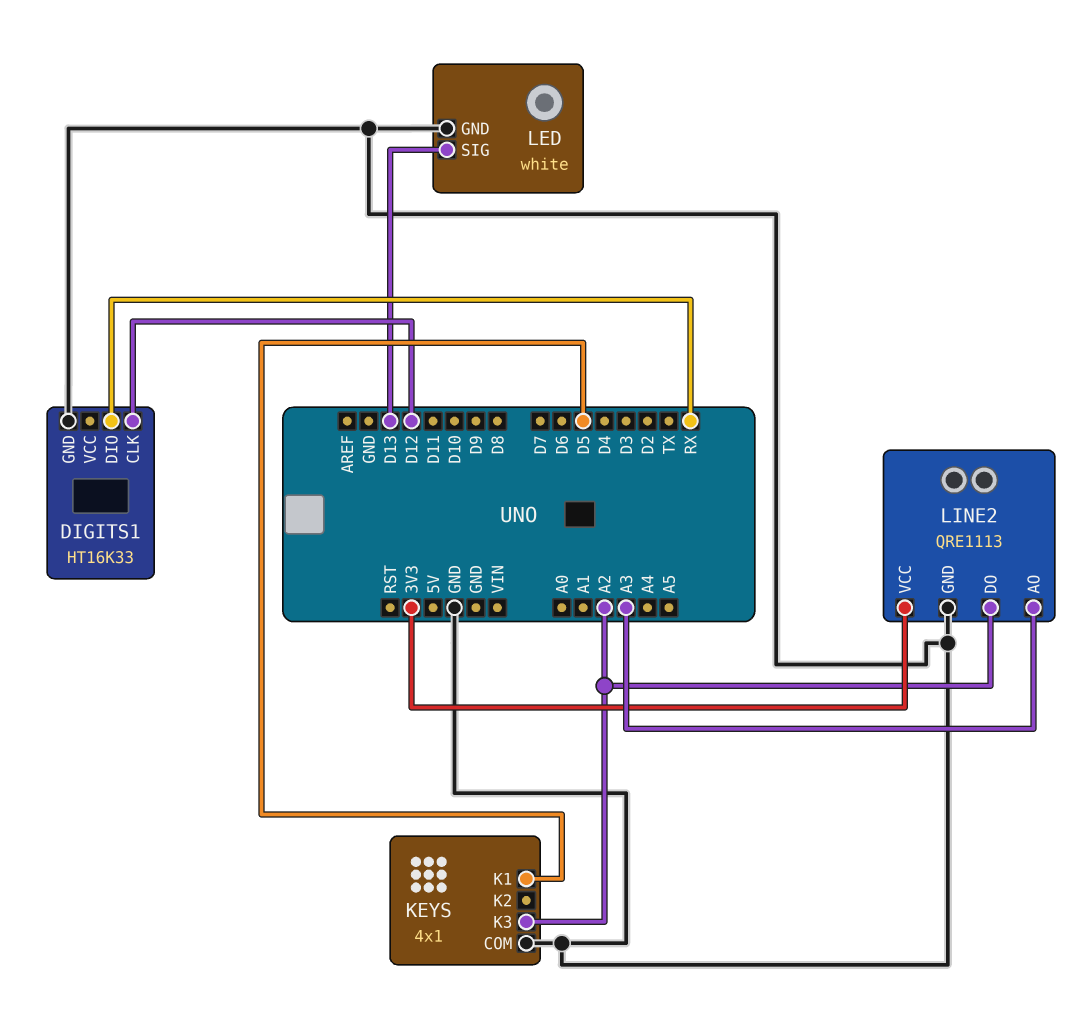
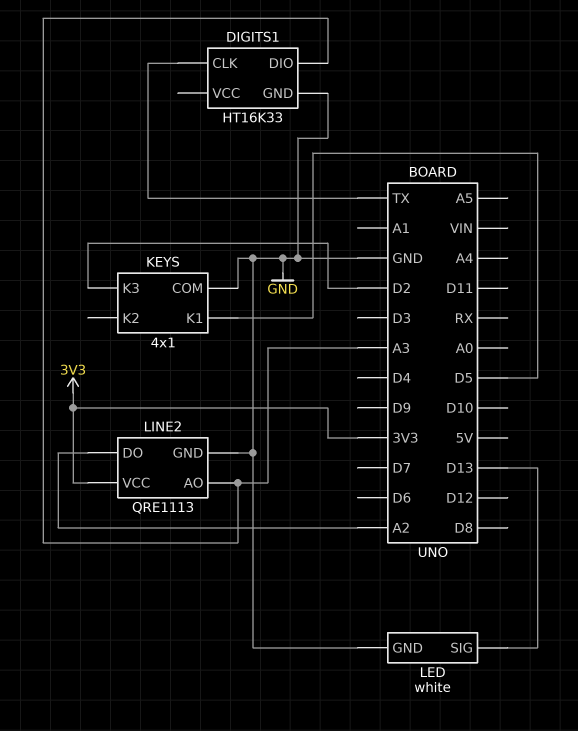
DIGITS1 pin CLK: D12 -> TX
DIGITS1 pin DIO: RX -> A3
KEYS pin K3: A2 -> D2

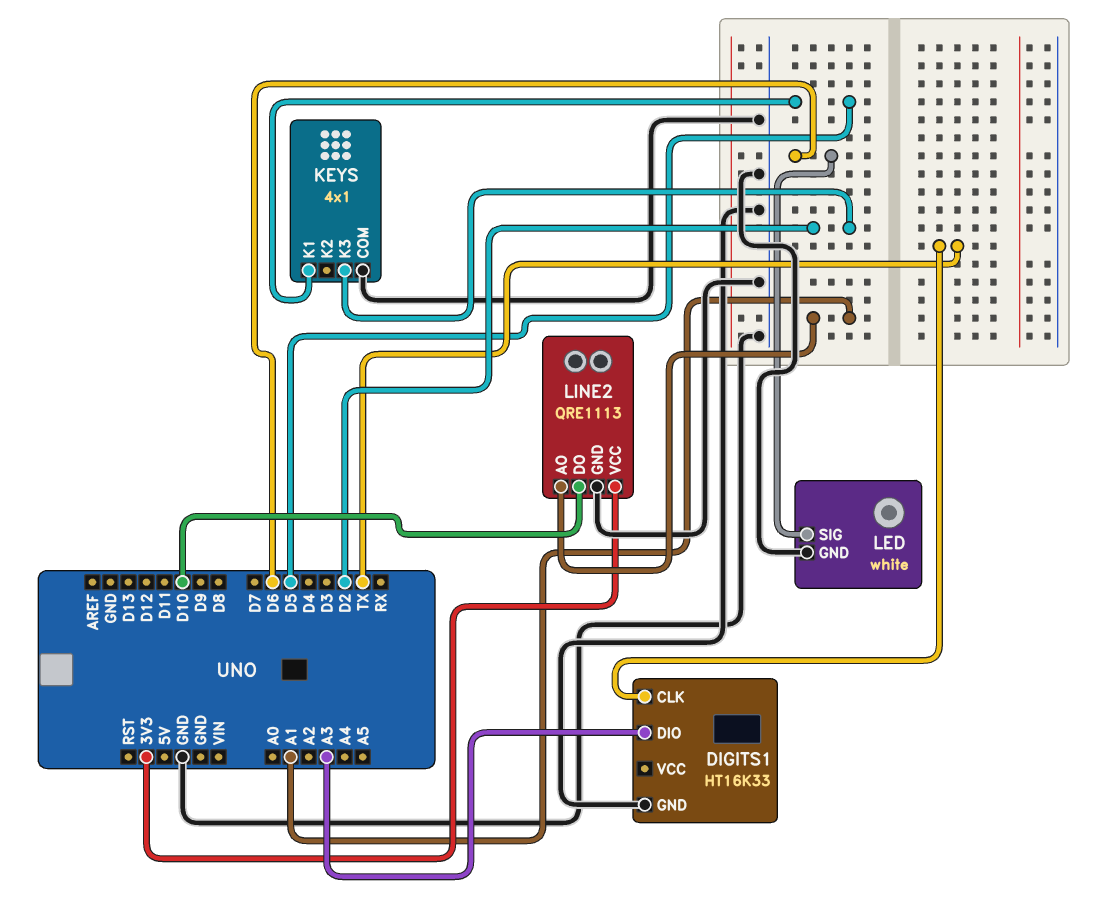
LED pin SIG: D13 -> D6
LINE2 pin AO: A3 -> A1
LINE2 pin DO: A2 -> D10

